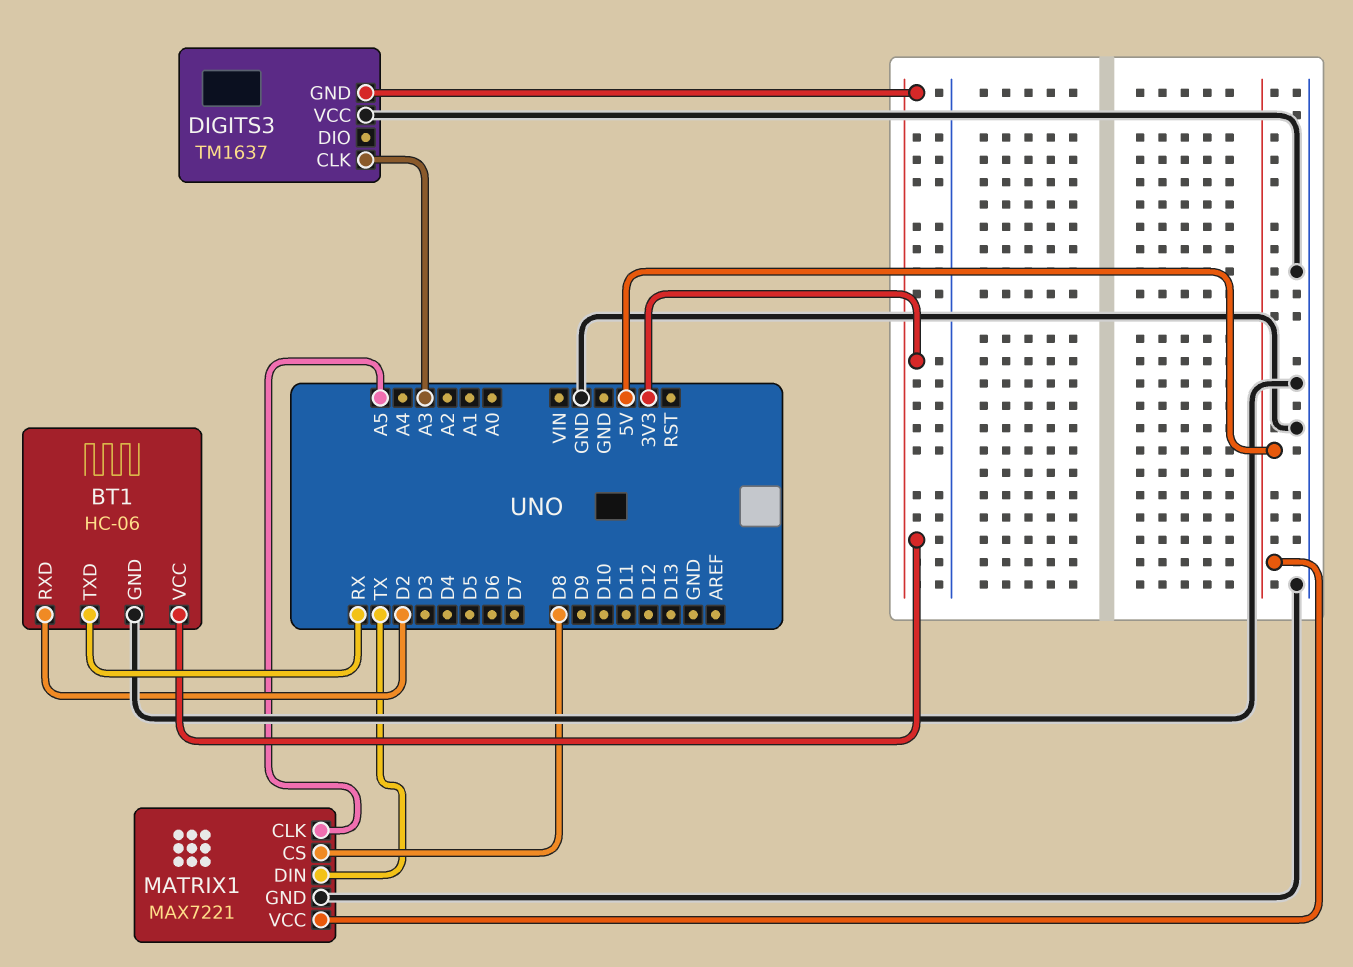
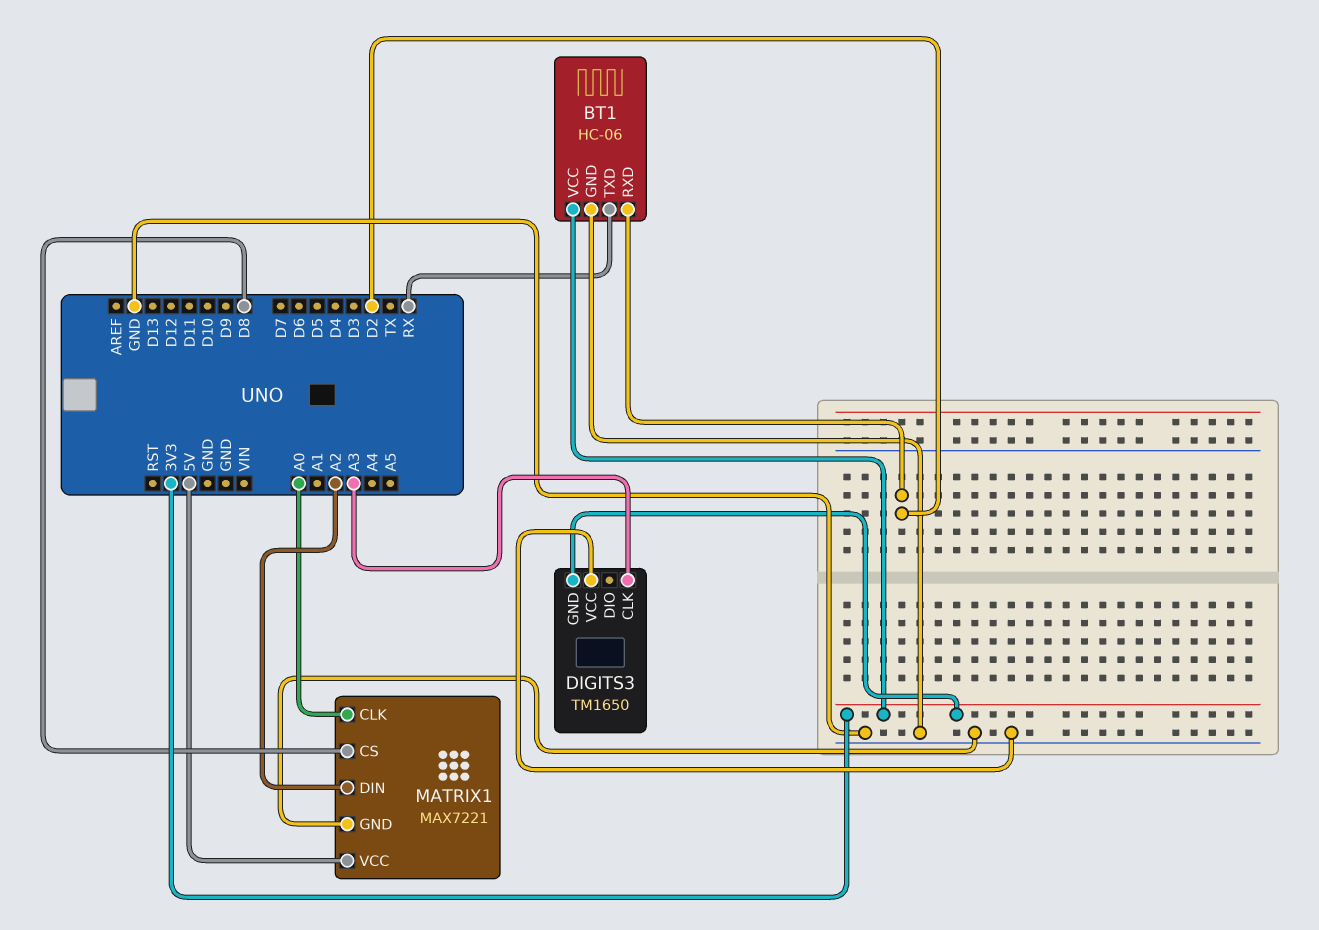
DIGITS3: TM1637 -> TM1650
MATRIX1 pin CLK: A5 -> A0
MATRIX1 pin DIN: TX -> A2

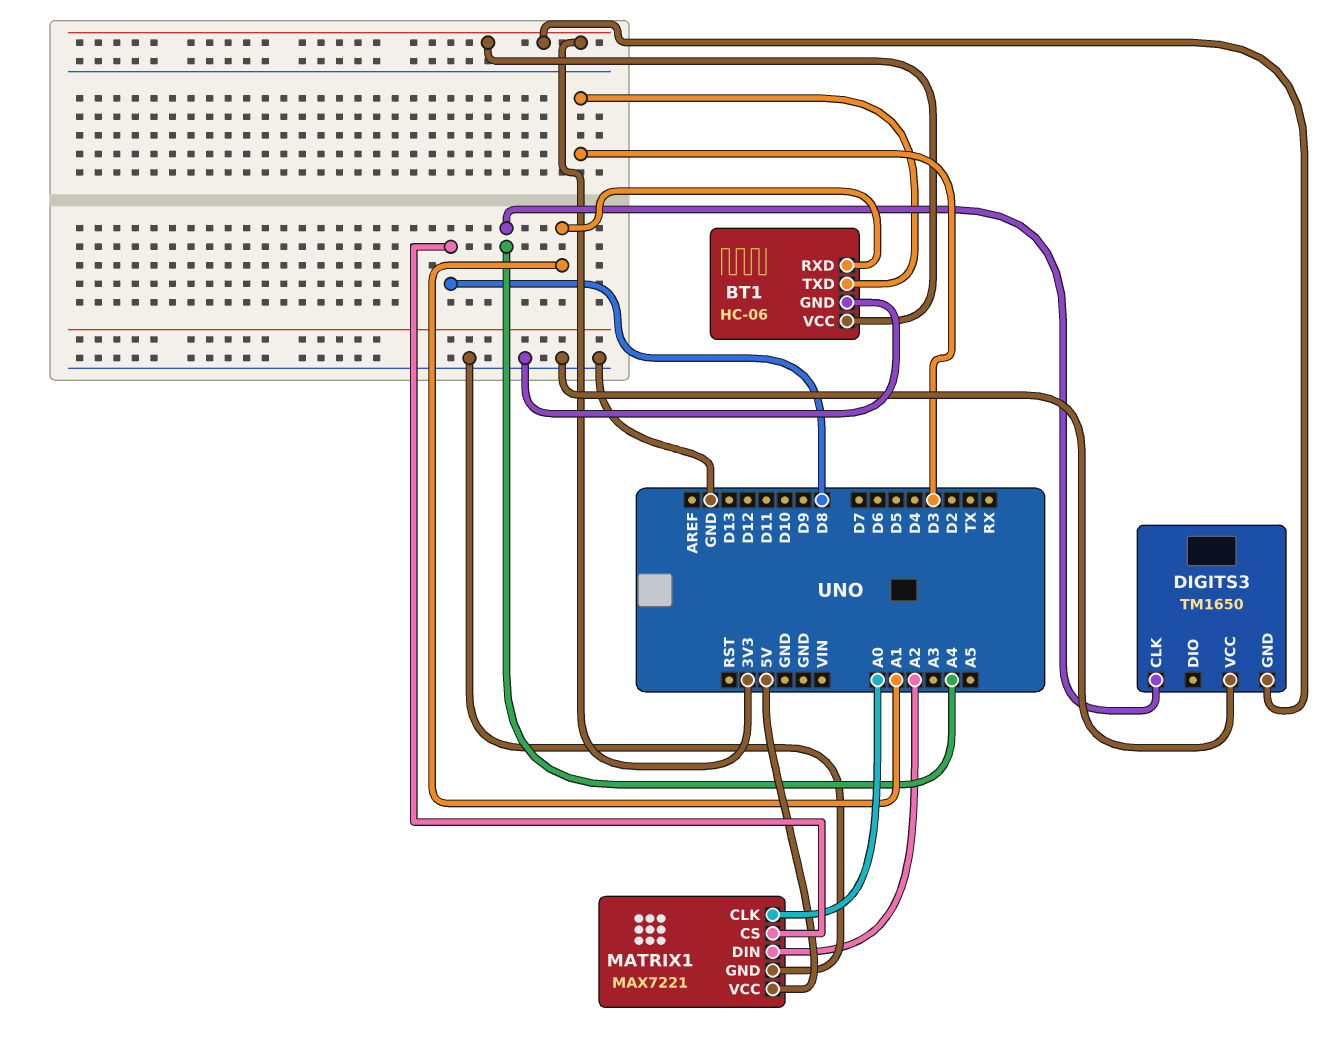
BT1 pin RXD: D2 -> A1
BT1 pin TXD: RX -> D3
DIGITS3 pin CLK: A3 -> A4

